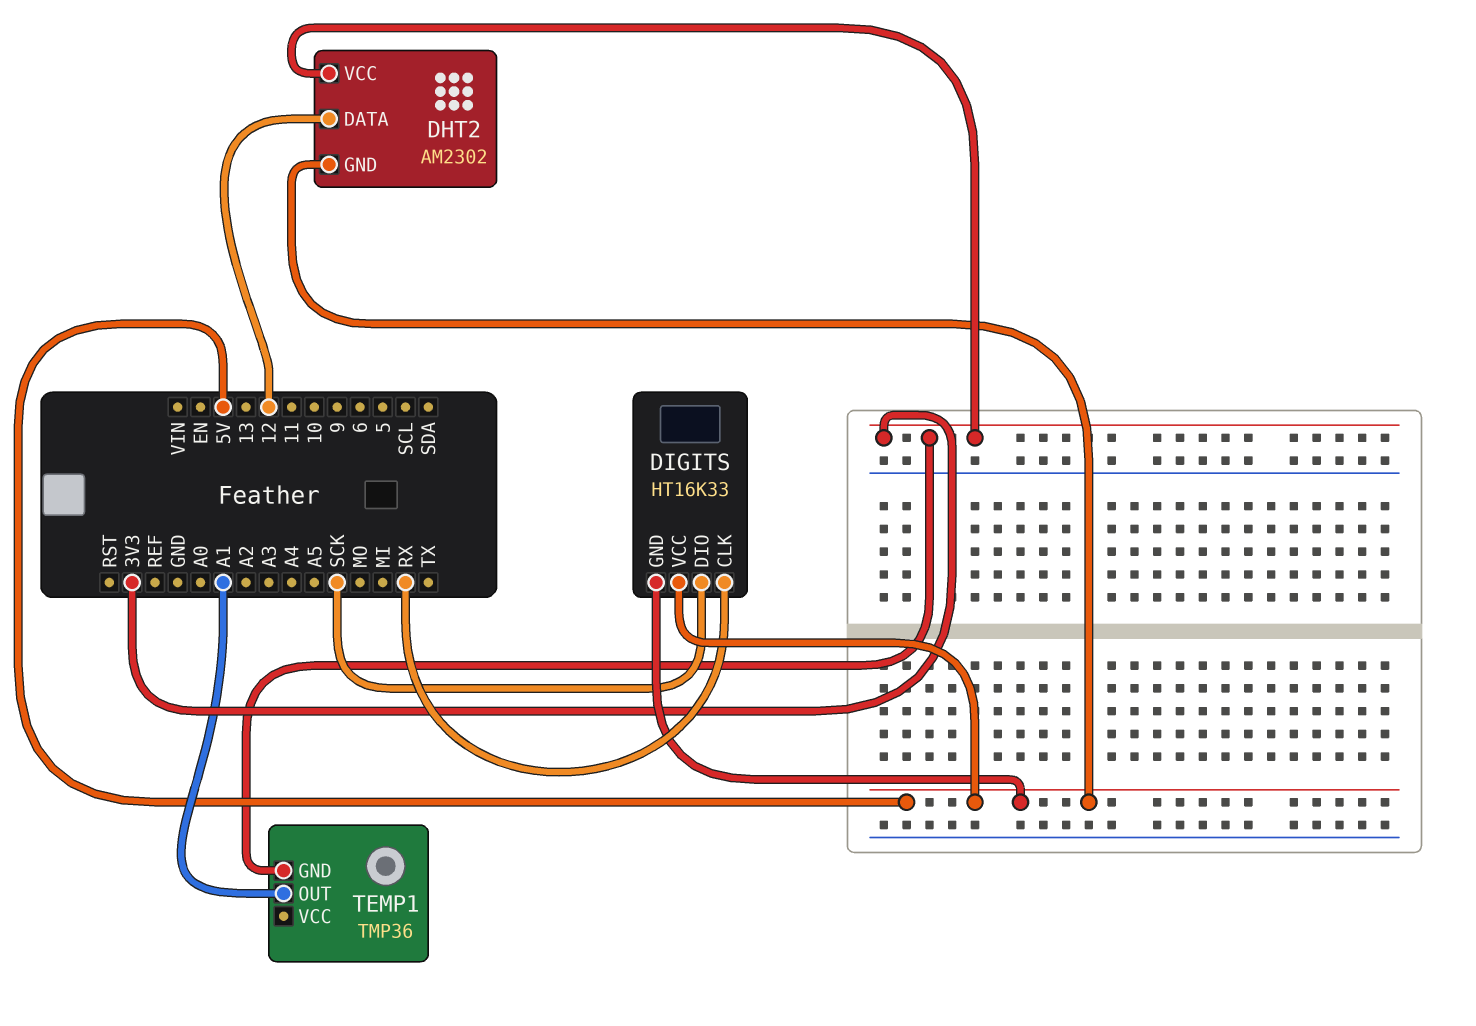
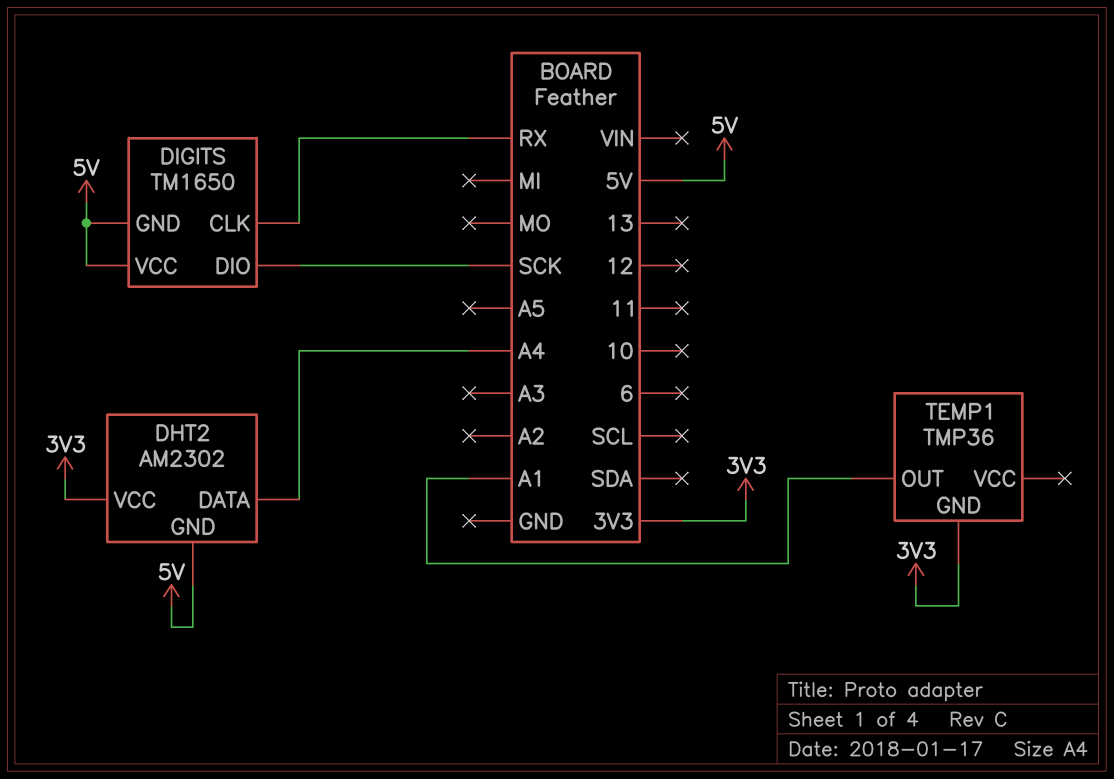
DHT2 pin DATA: 12 -> A4
DIGITS: HT16K33 -> TM1650

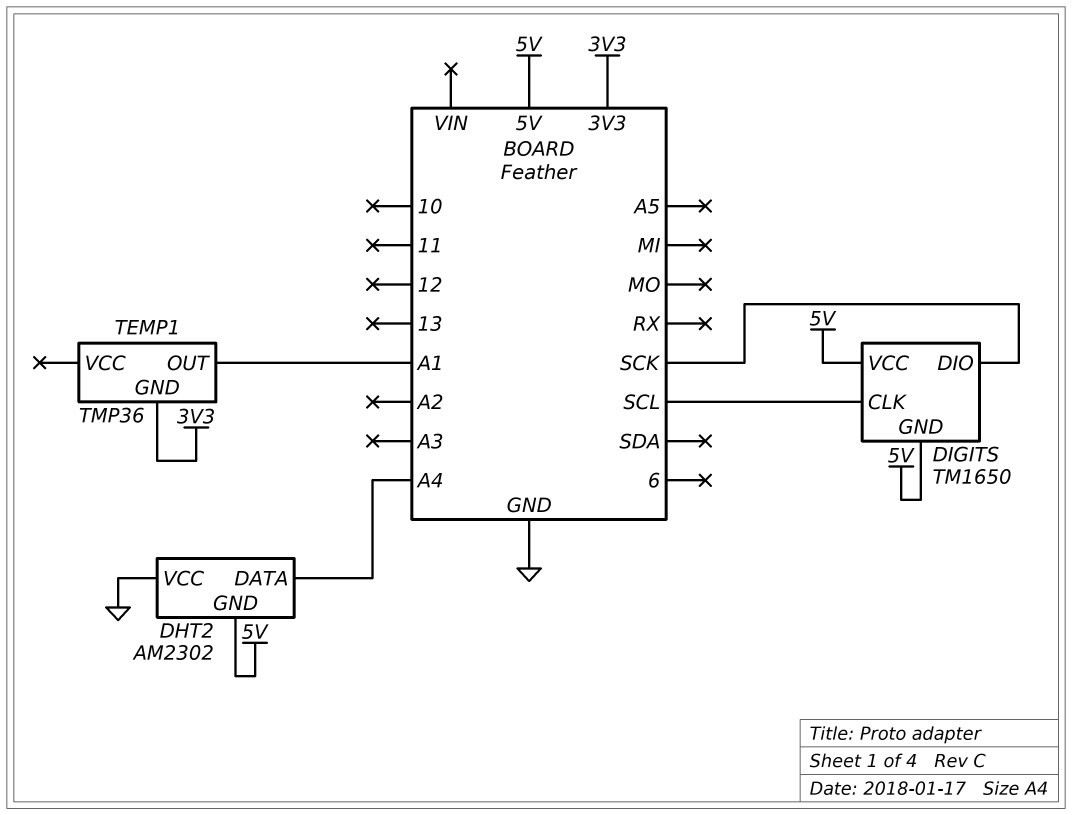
DHT2 pin VCC: 3V3 -> GND
DIGITS pin CLK: RX -> SCL

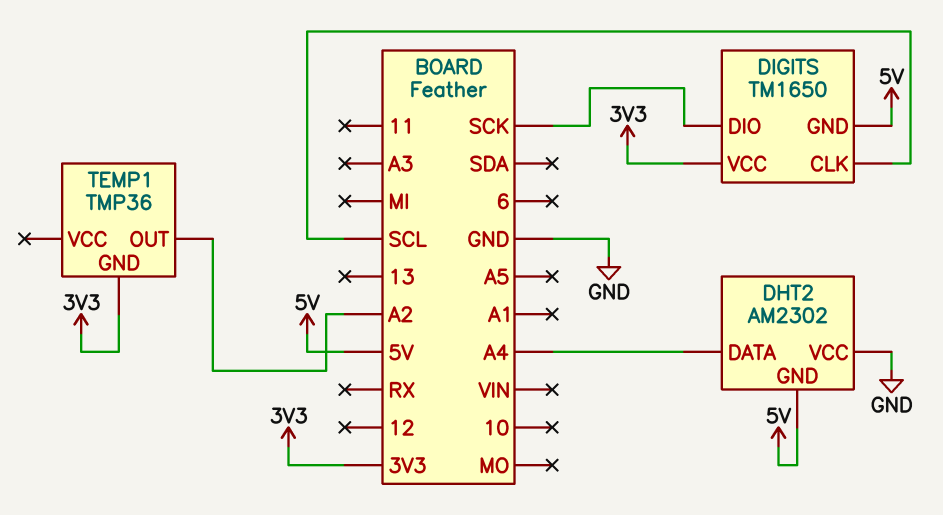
DIGITS pin VCC: 5V -> 3V3
TEMP1 pin OUT: A1 -> A2

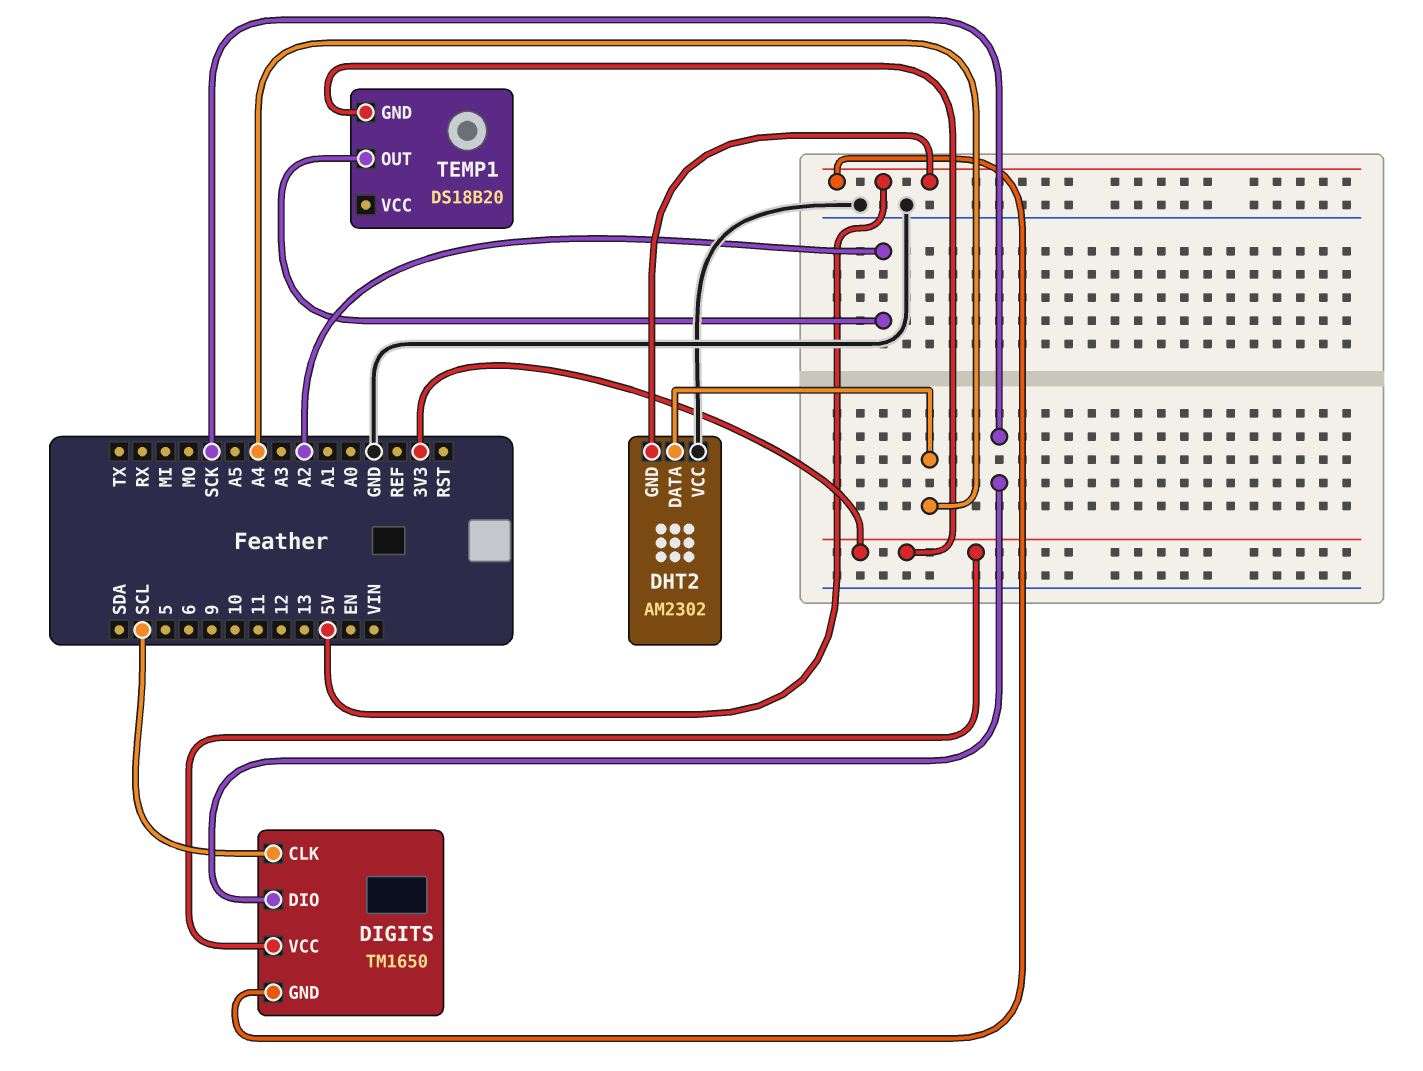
TEMP1: TMP36 -> DS18B20

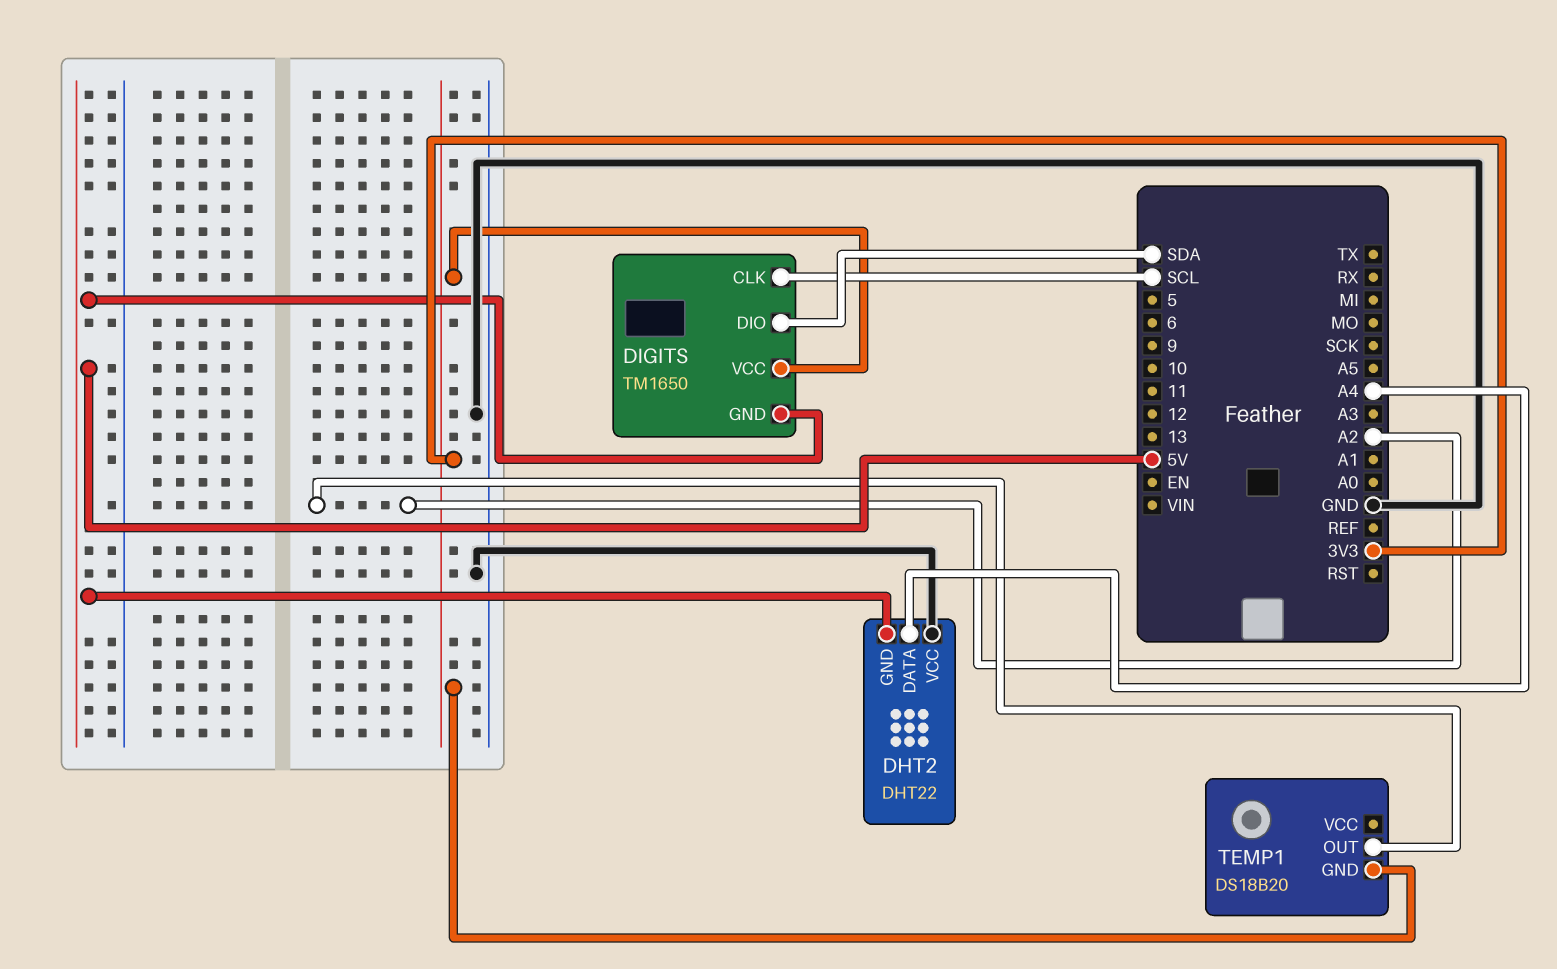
DHT2: AM2302 -> DHT22
DIGITS pin DIO: SCK -> SDA

